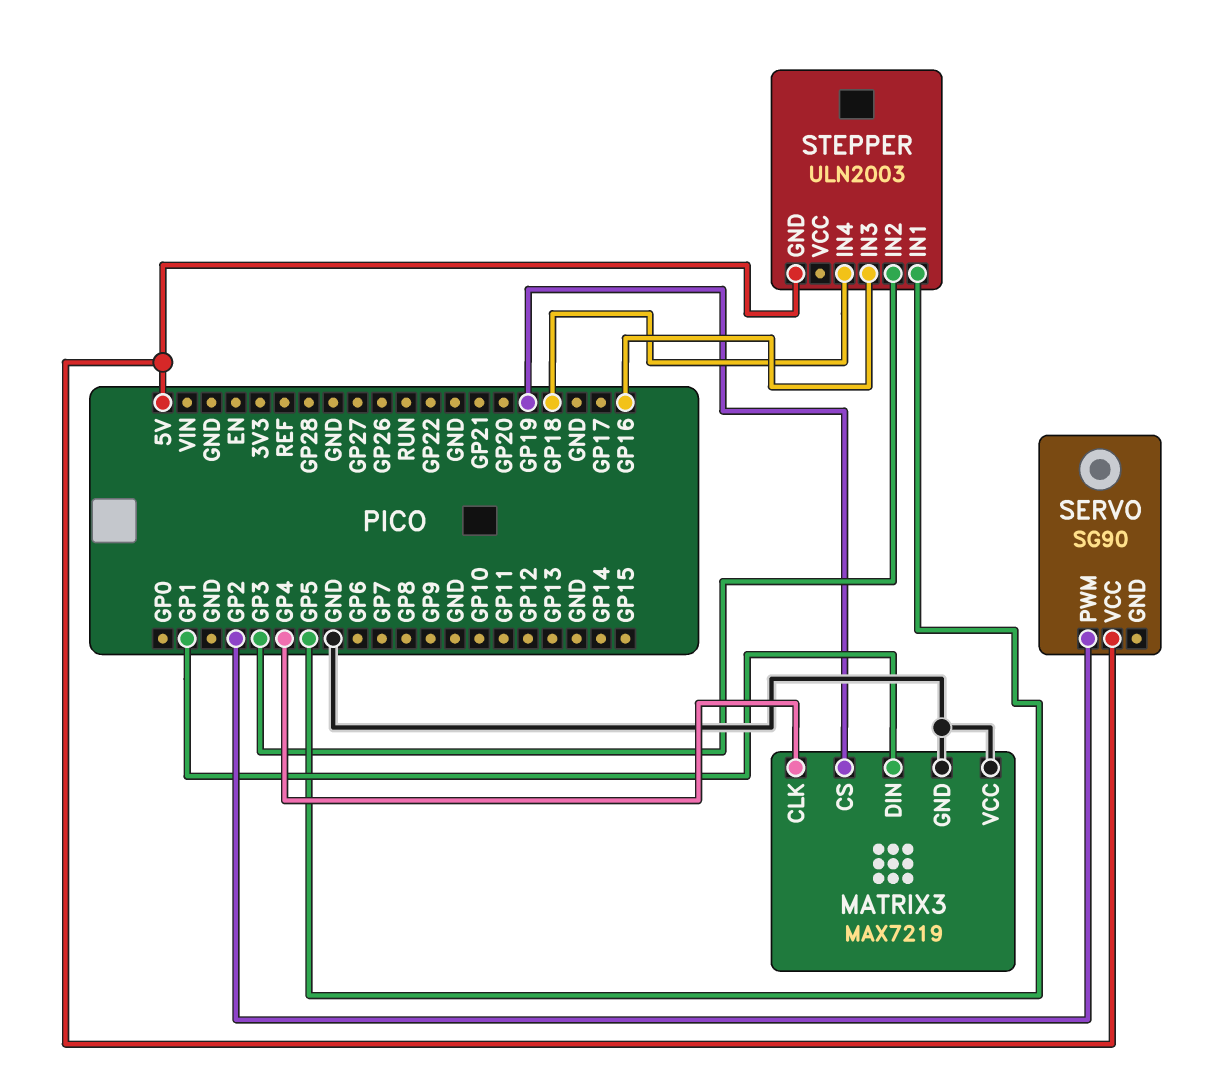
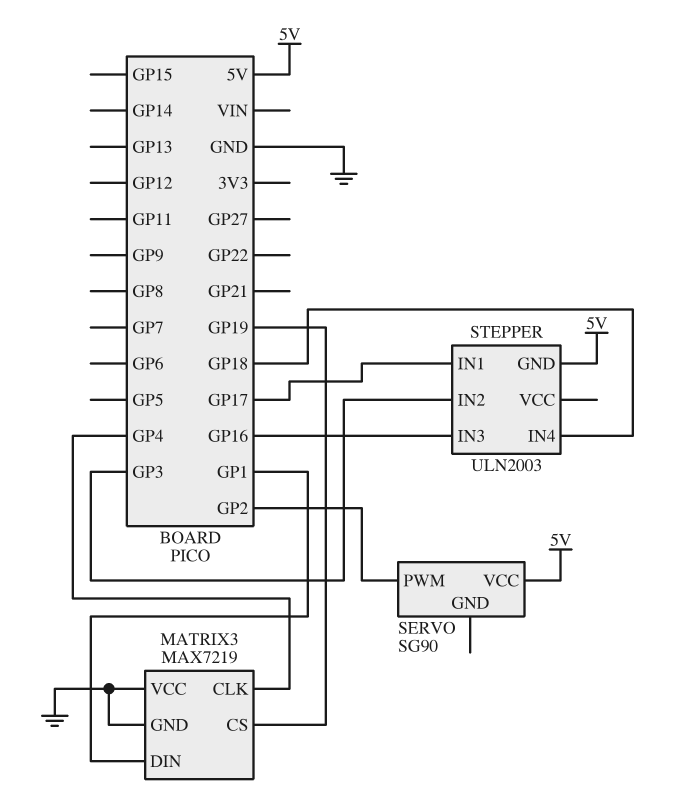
STEPPER pin IN1: GP5 -> GP17

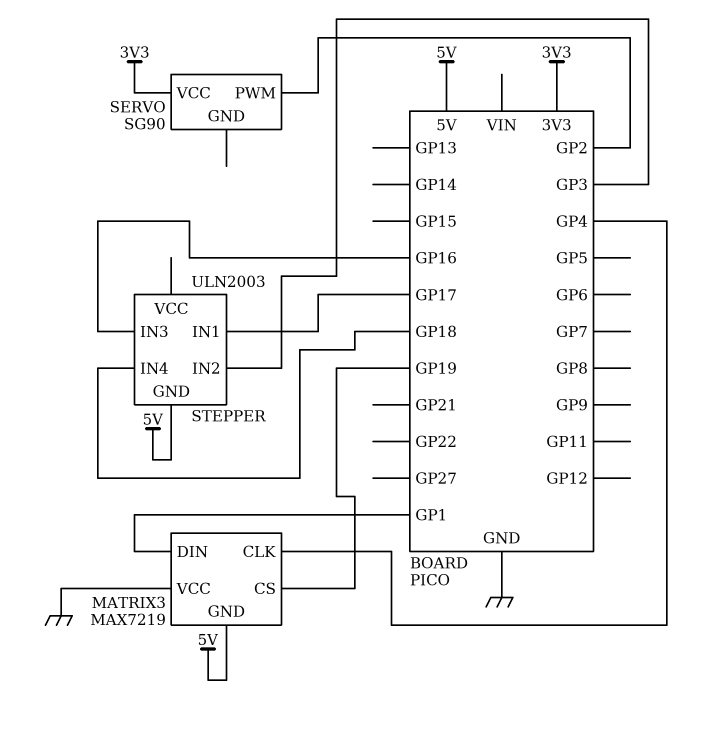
MATRIX3 pin GND: GND -> 5V
SERVO pin VCC: 5V -> 3V3

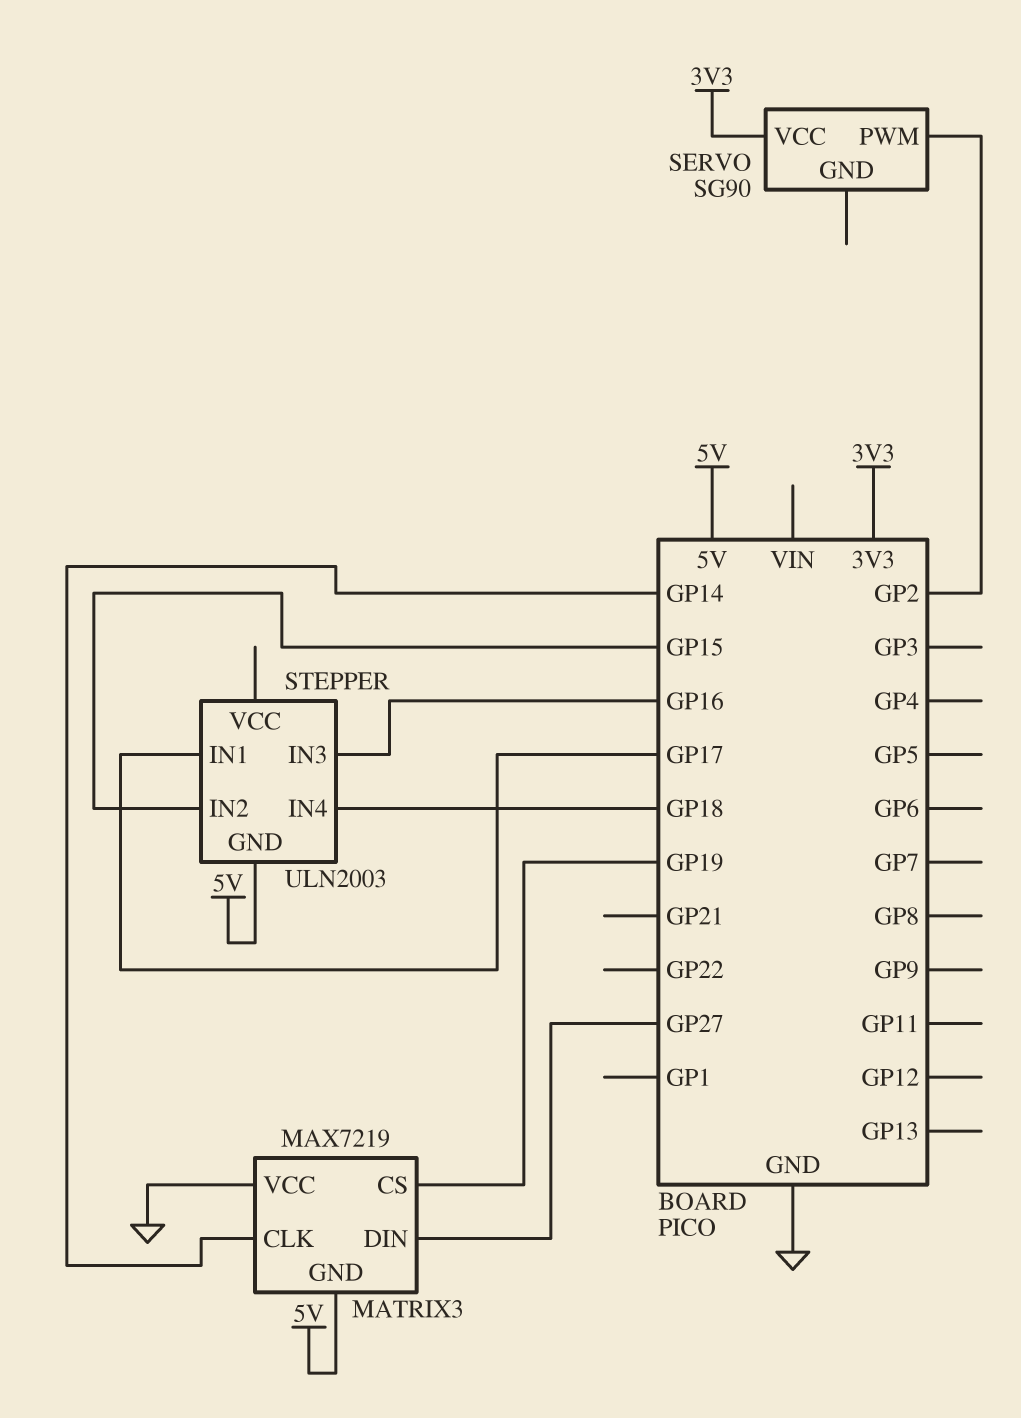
MATRIX3 pin CLK: GP4 -> GP14
MATRIX3 pin DIN: GP1 -> GP27
STEPPER pin IN2: GP3 -> GP15

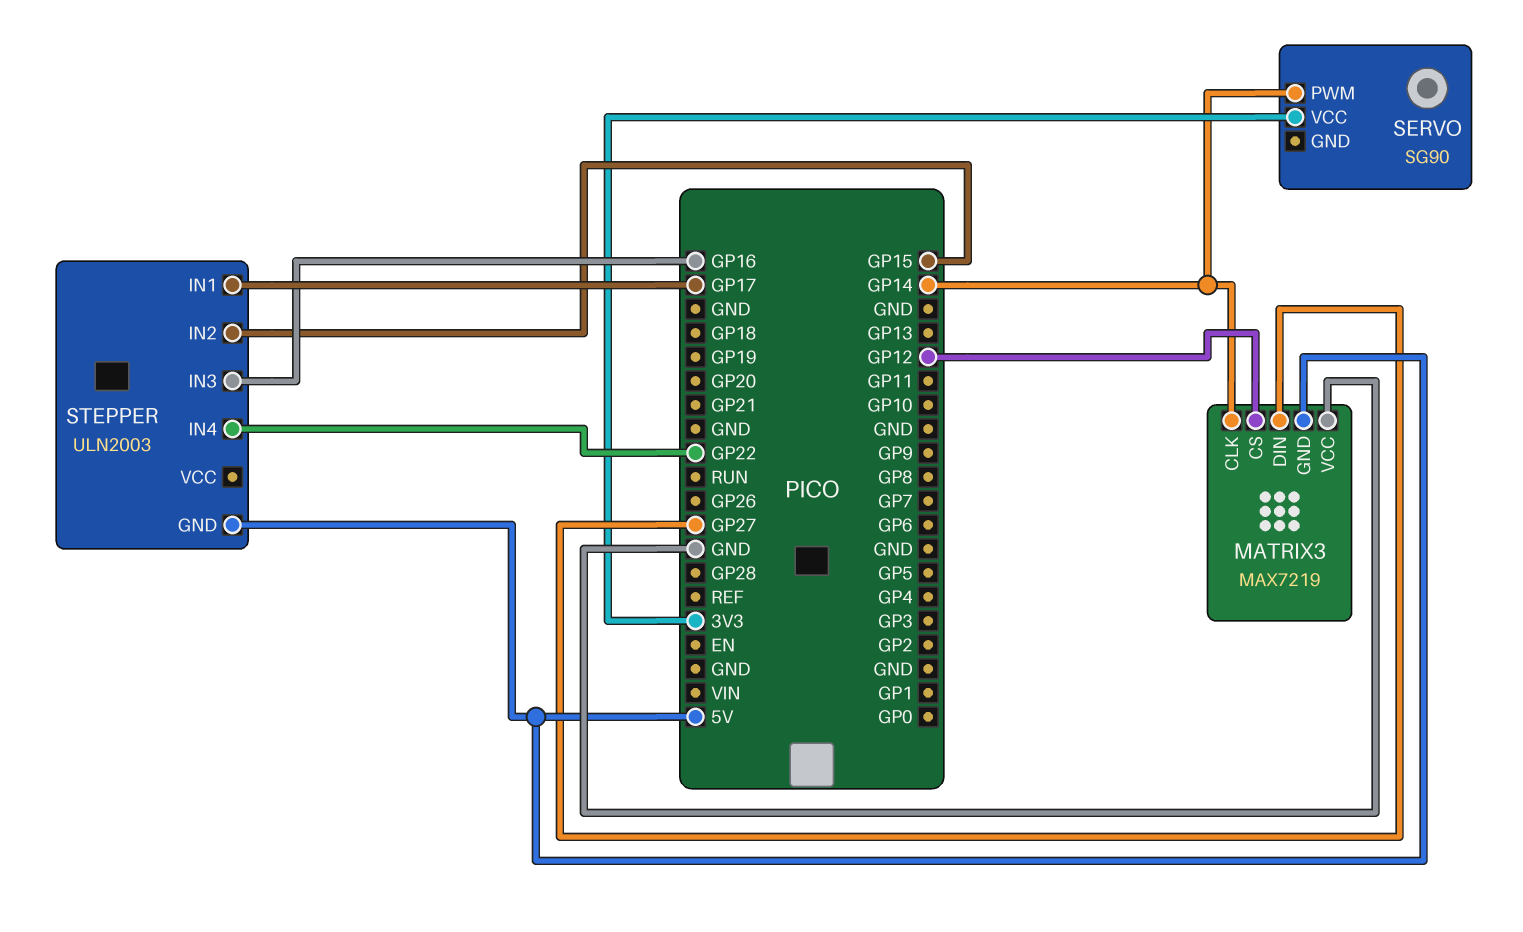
MATRIX3 pin CS: GP19 -> GP12
SERVO pin PWM: GP2 -> GP14
STEPPER pin IN4: GP18 -> GP22

